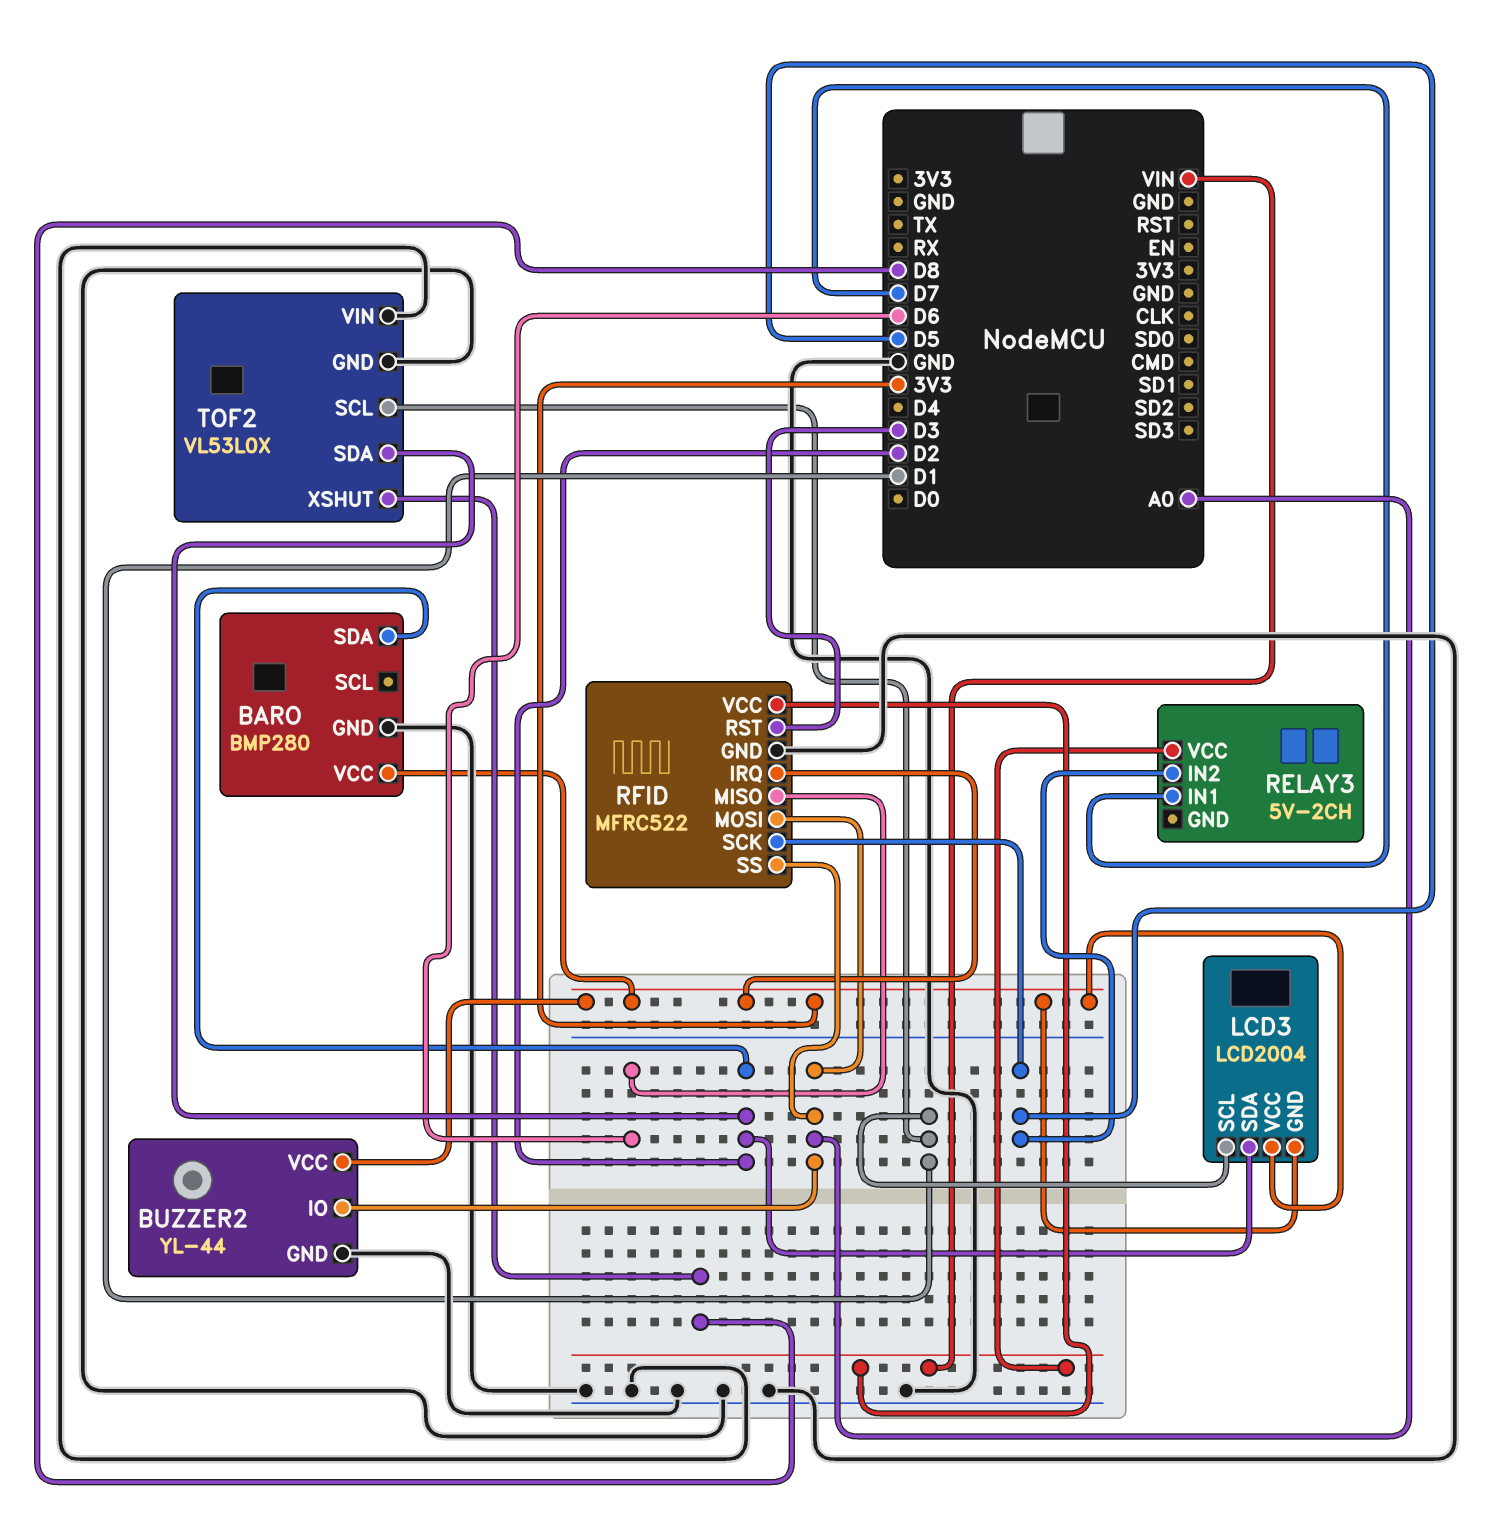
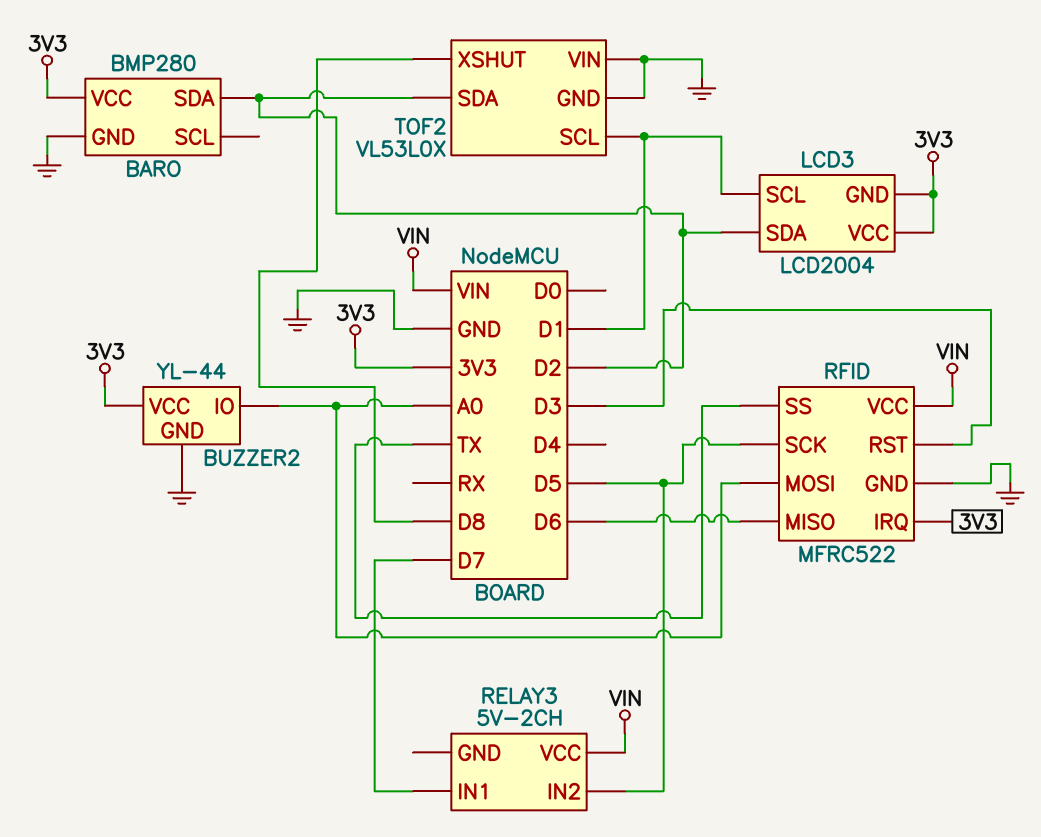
RFID pin SS: A0 -> TX

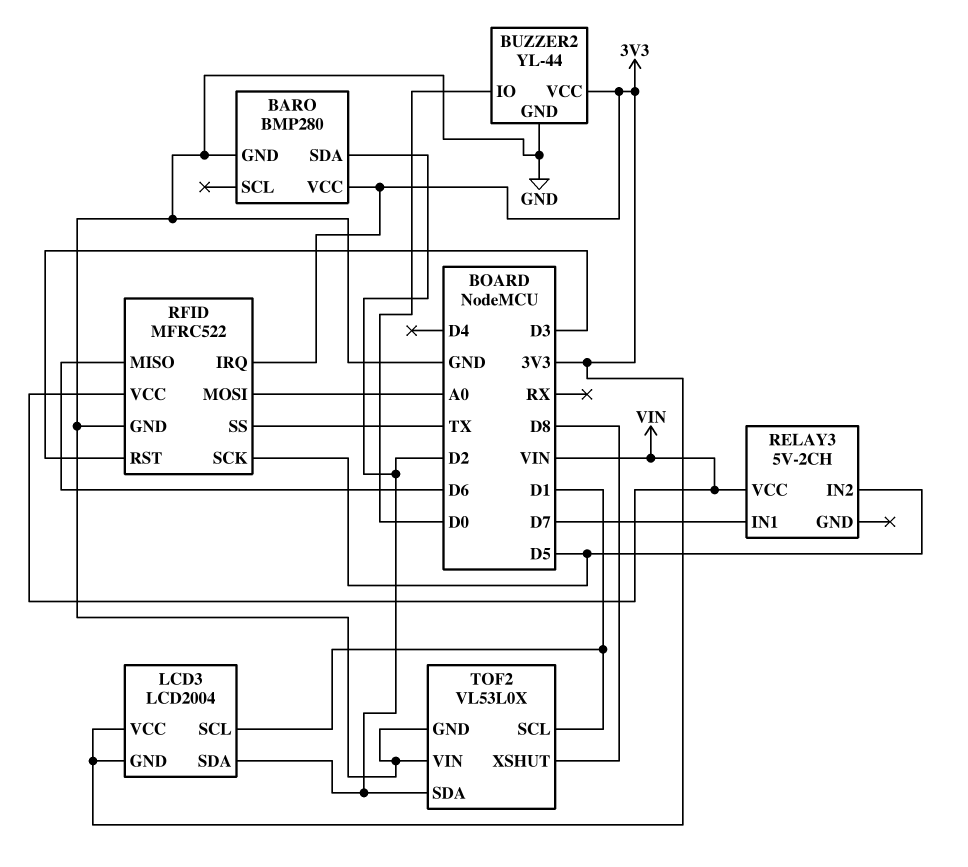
BUZZER2 pin IO: A0 -> D0

